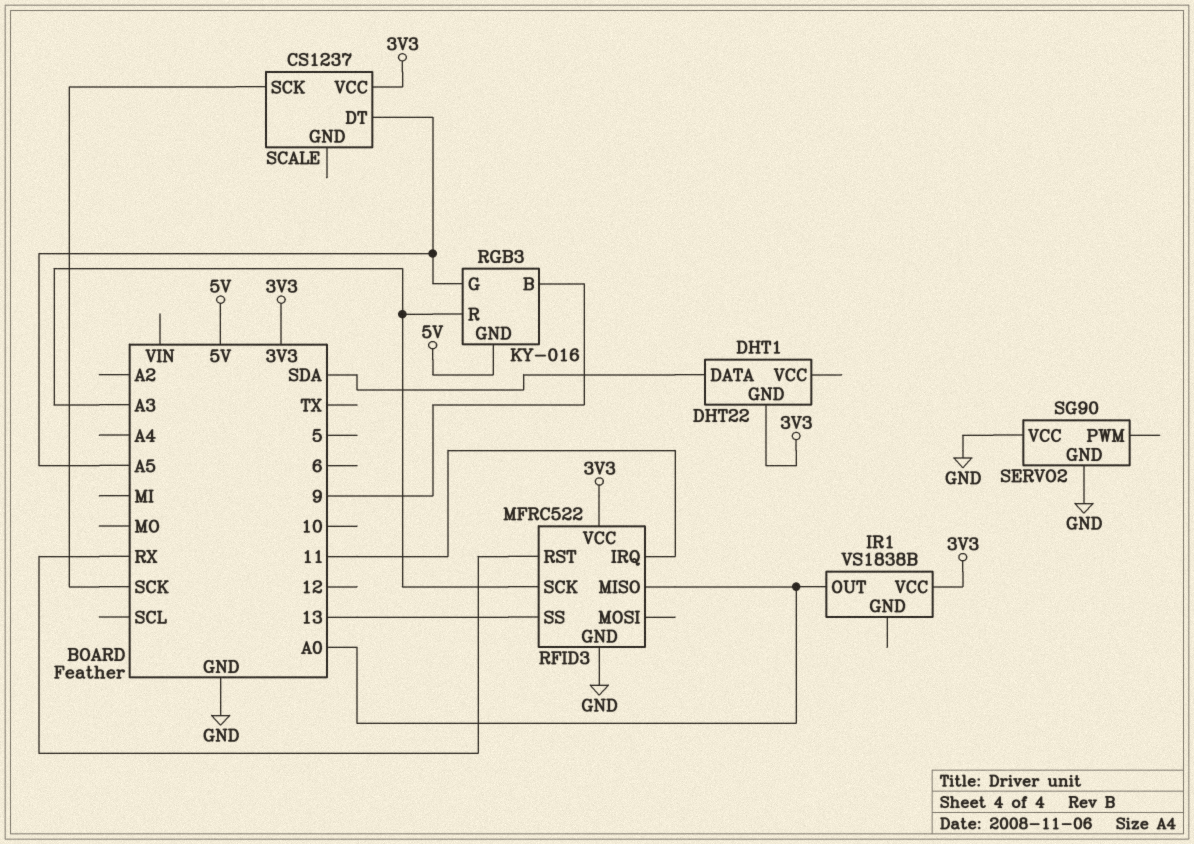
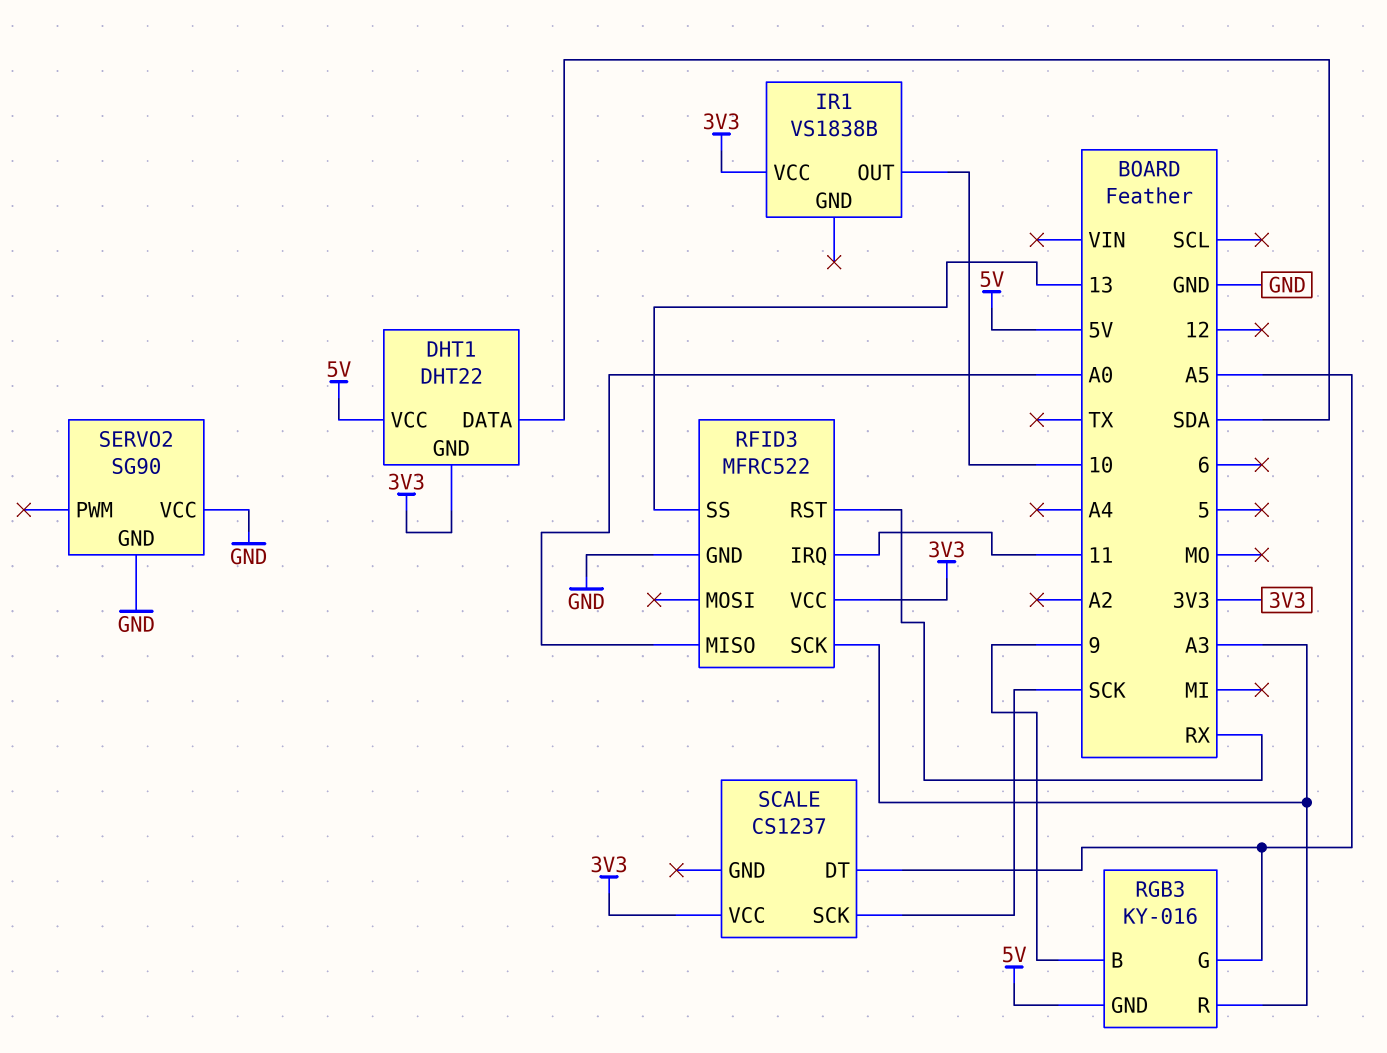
DHT1 pin VCC: none -> 5V
IR1 pin OUT: A0 -> 10

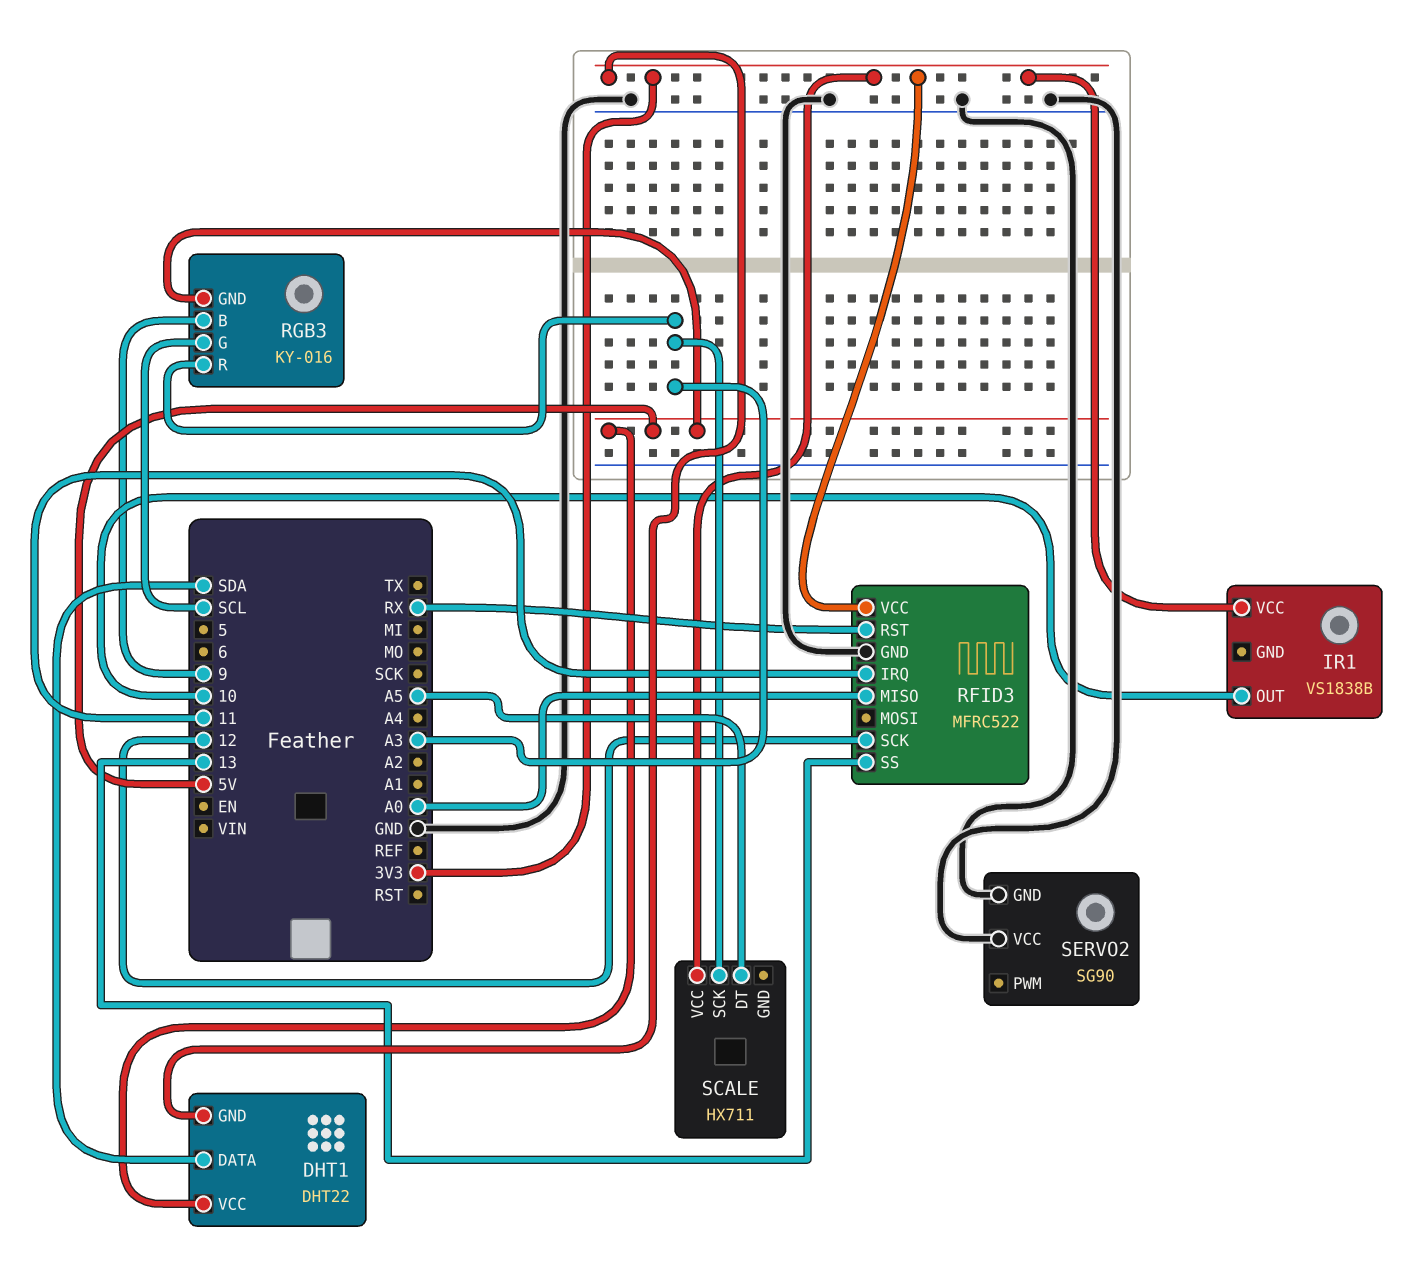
RFID3 pin SCK: A3 -> 12
RGB3 pin G: A5 -> SCL
SCALE: CS1237 -> HX711
SCALE pin SCK: SCK -> A3

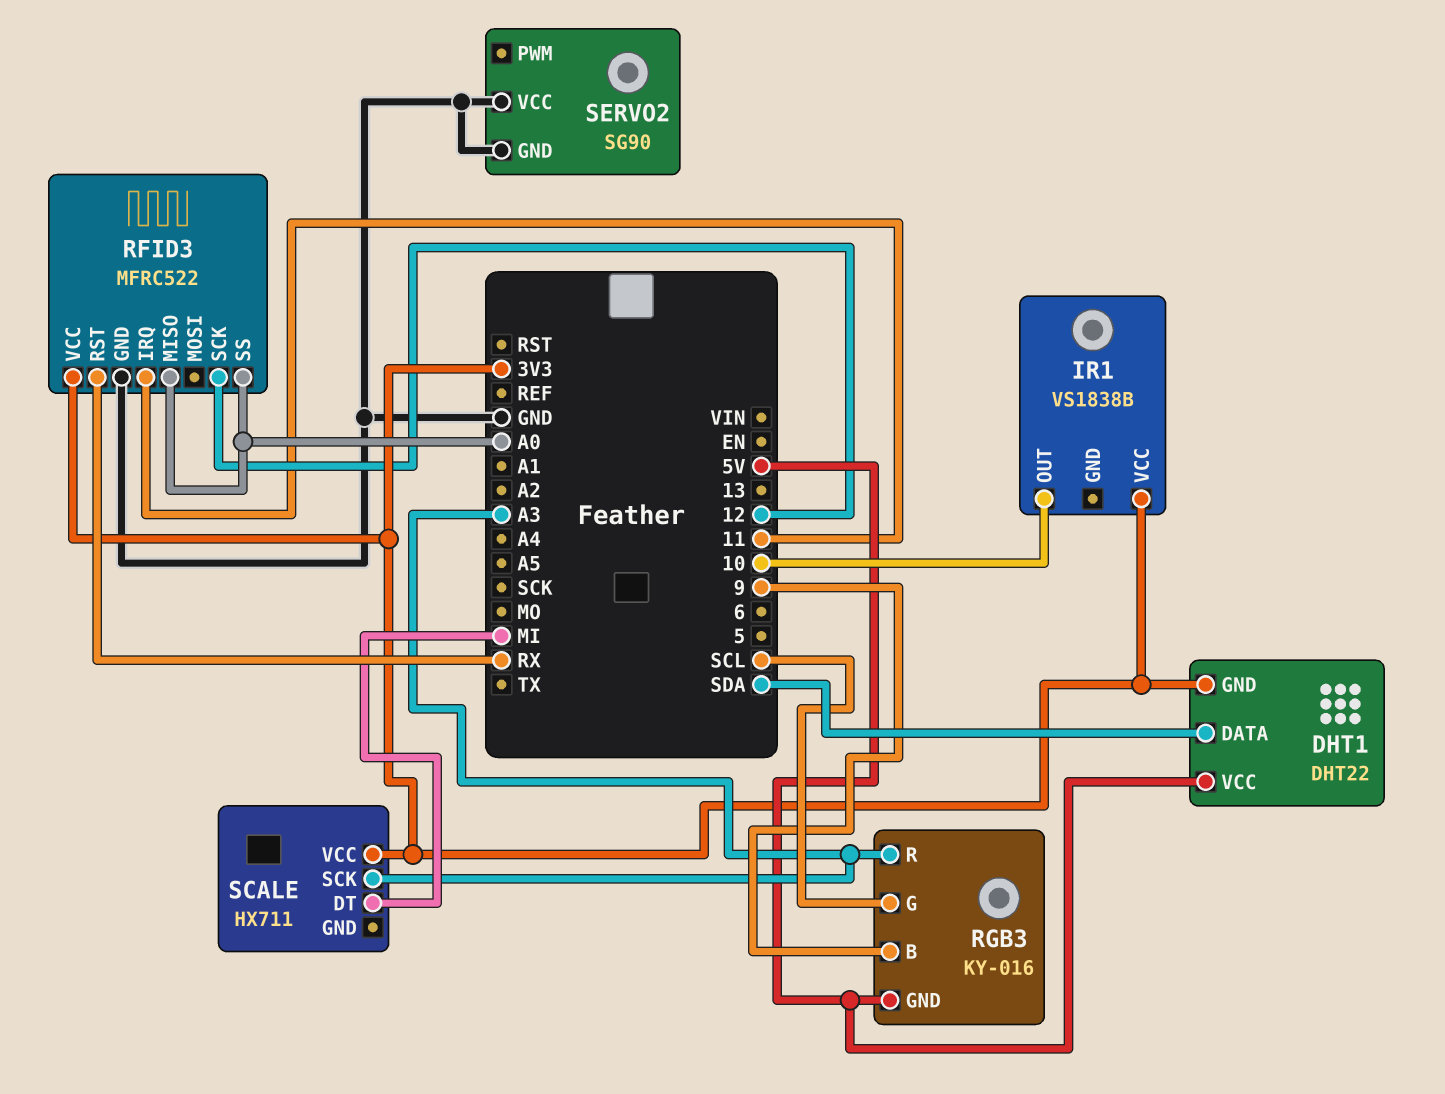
RFID3 pin SS: 13 -> A0
SCALE pin DT: A5 -> MI

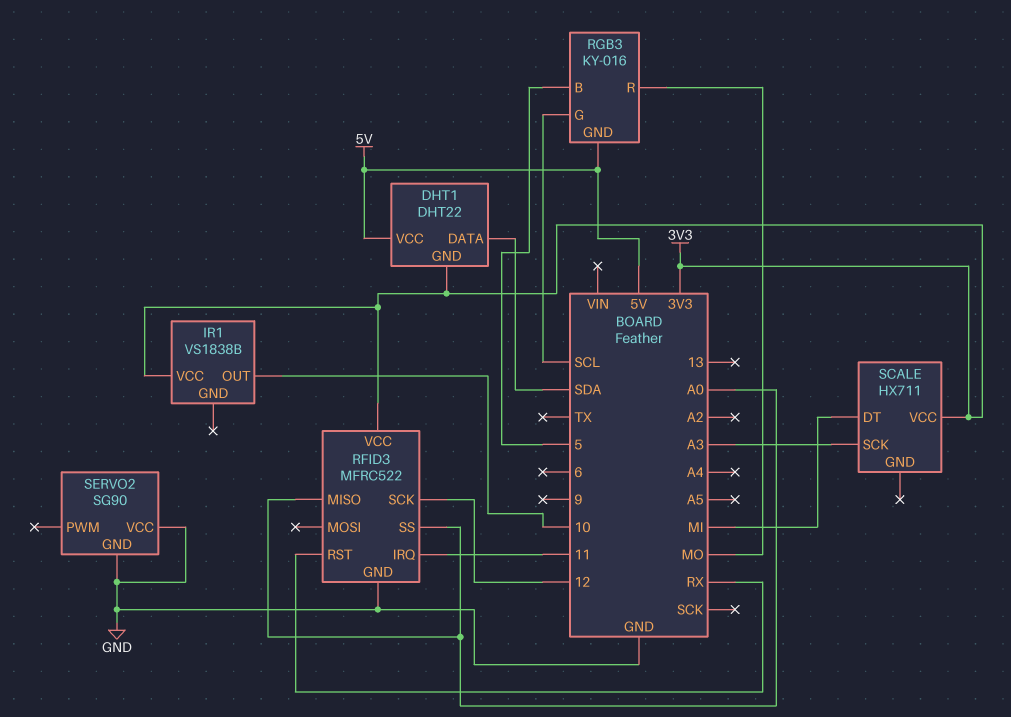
RGB3 pin B: 9 -> 5
RGB3 pin R: A3 -> MO

